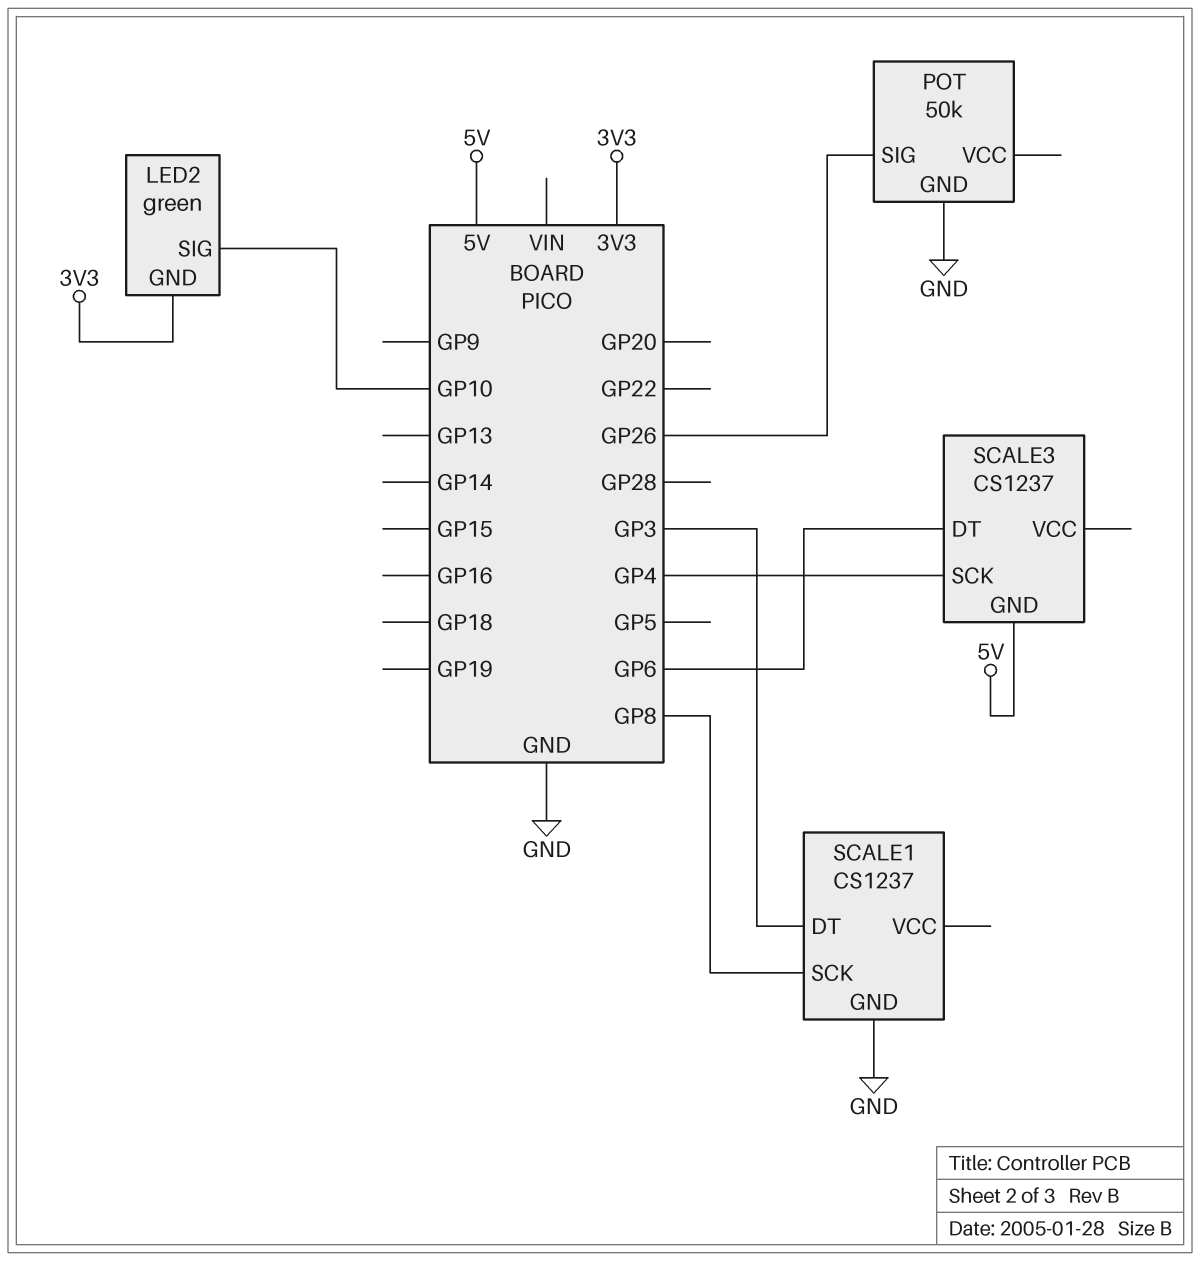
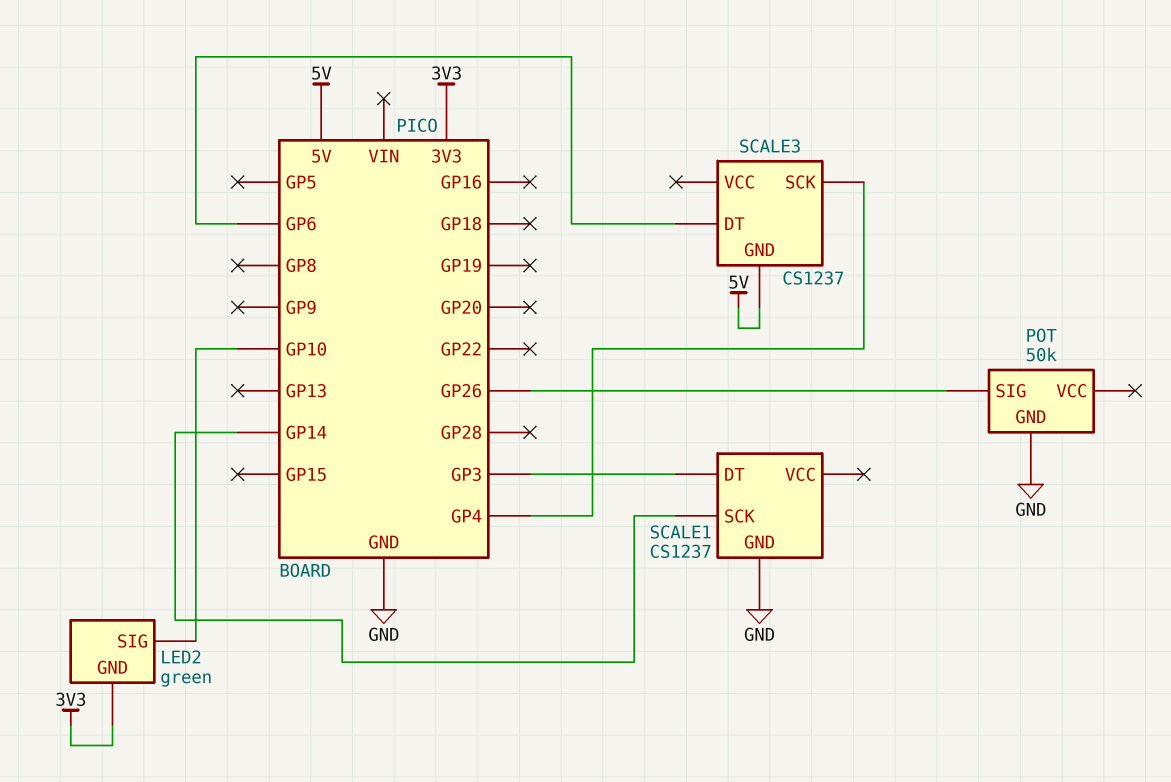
SCALE1 pin SCK: GP8 -> GP14

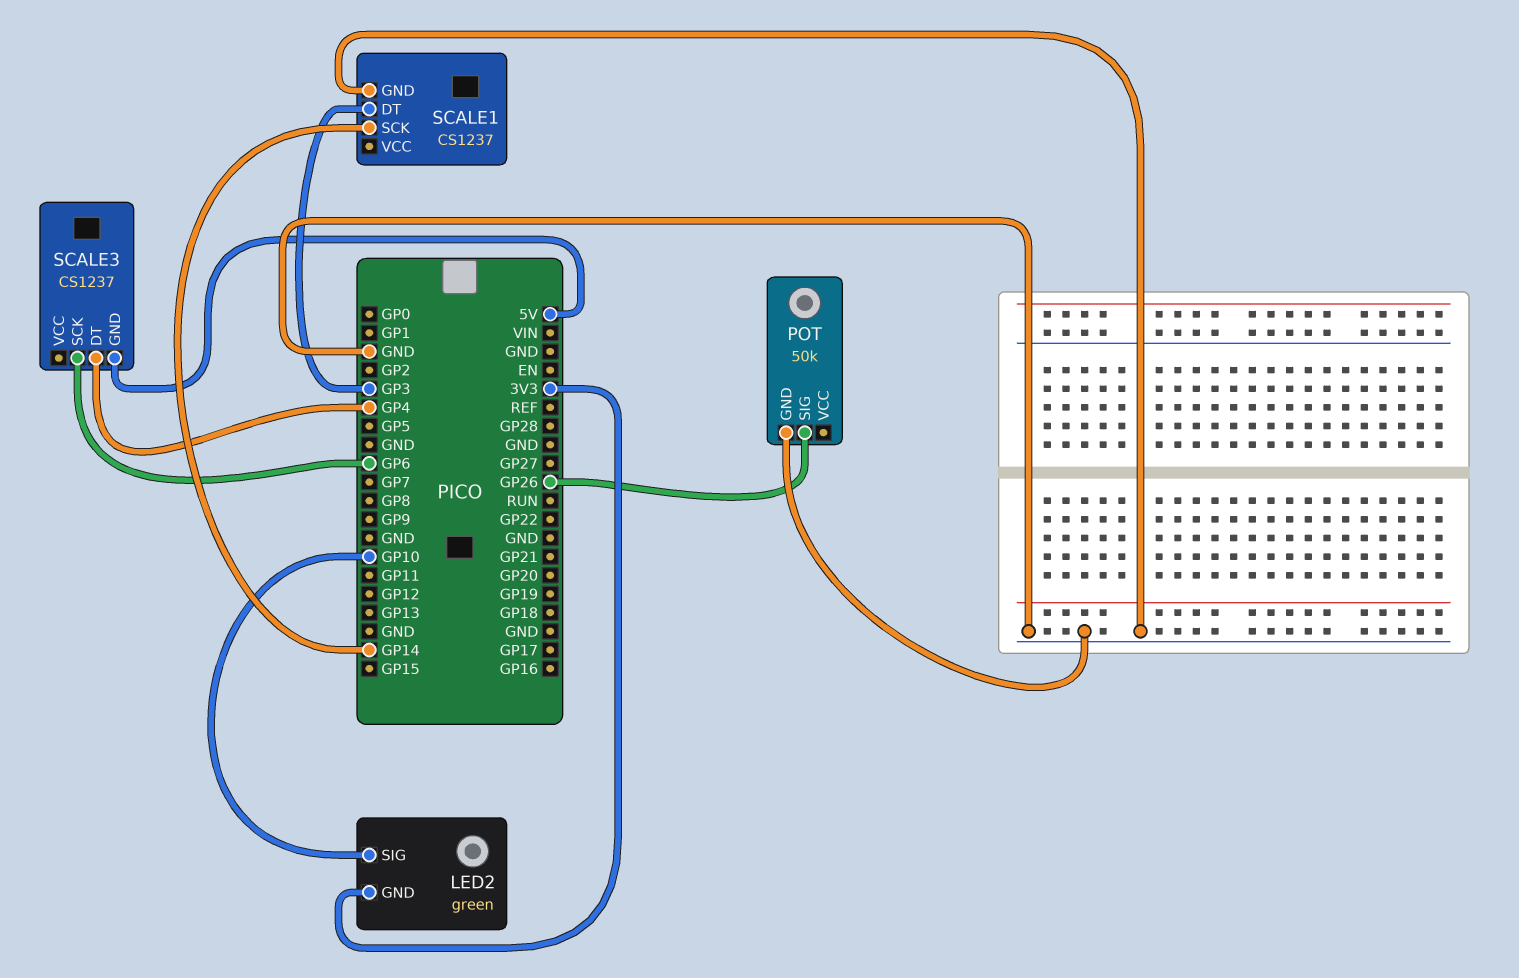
SCALE3 pin DT: GP6 -> GP4
SCALE3 pin SCK: GP4 -> GP6

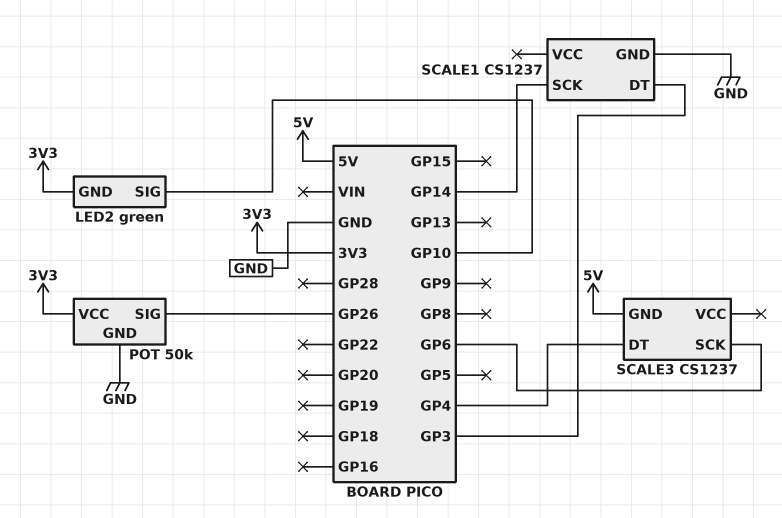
POT pin VCC: none -> 3V3

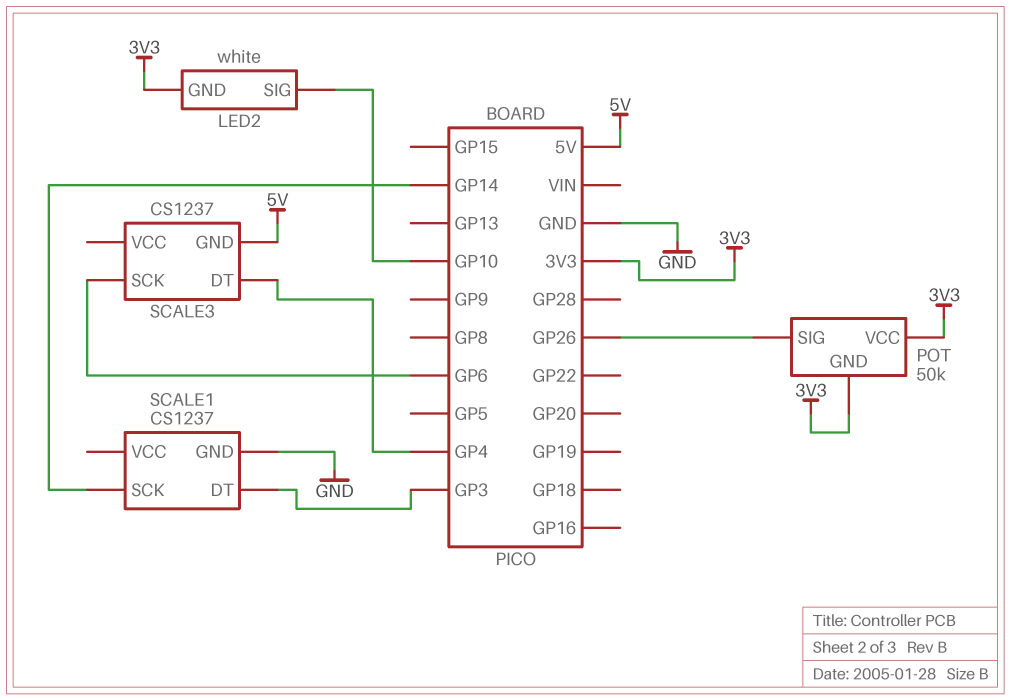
LED2: green -> white
POT pin GND: GND -> 3V3

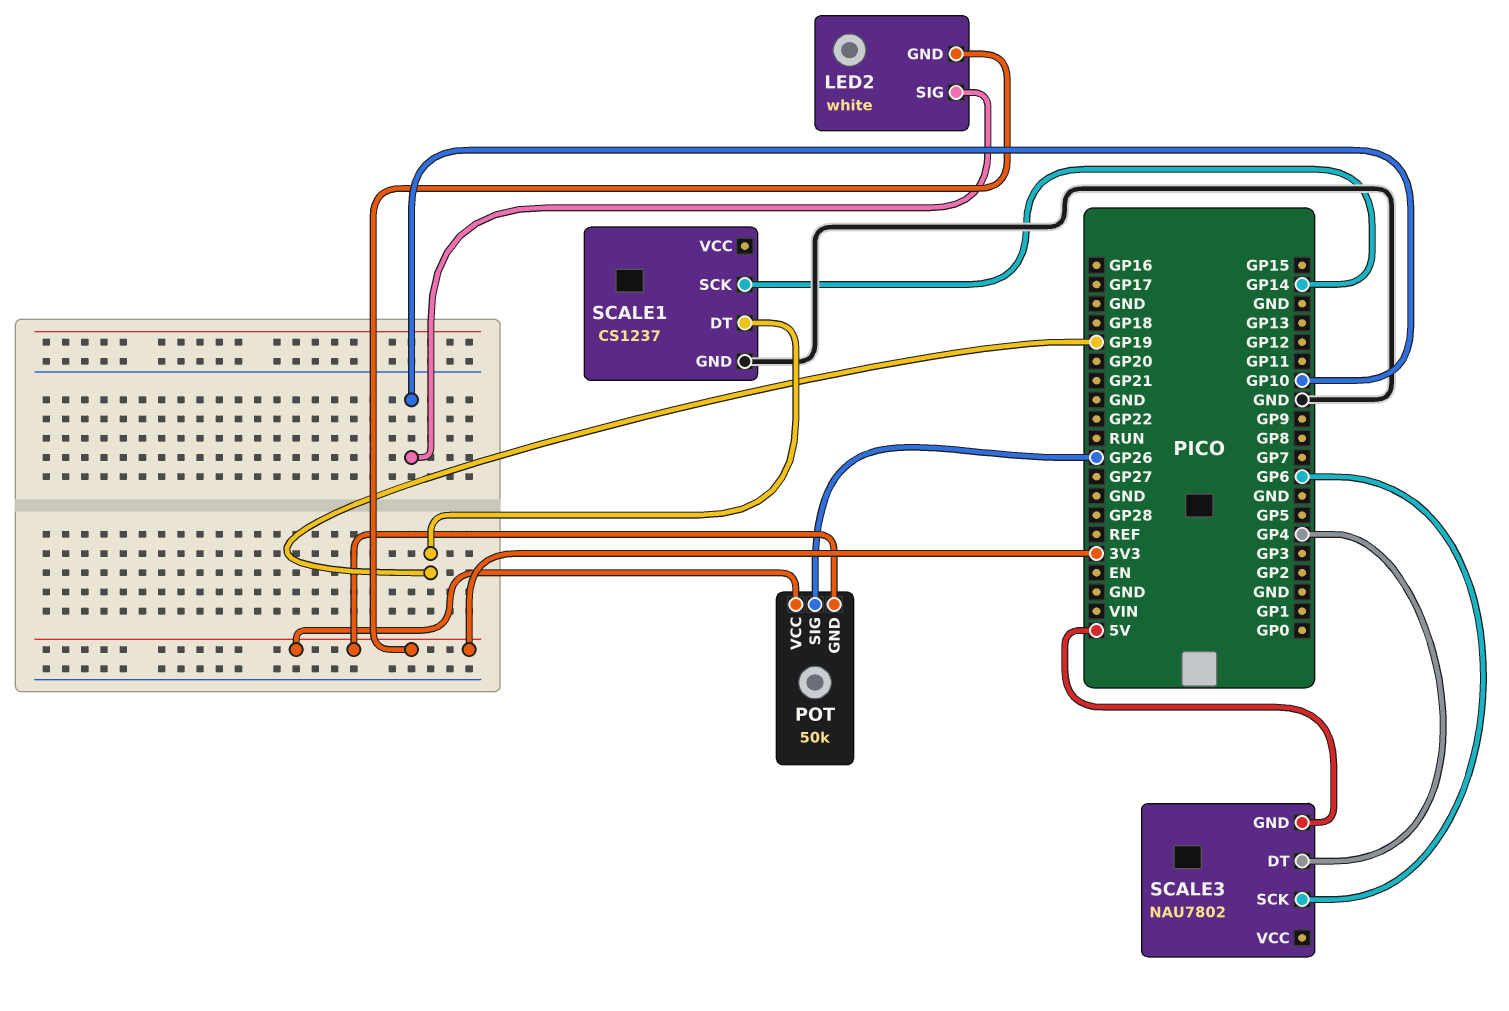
SCALE1 pin DT: GP3 -> GP19
SCALE3: CS1237 -> NAU7802

